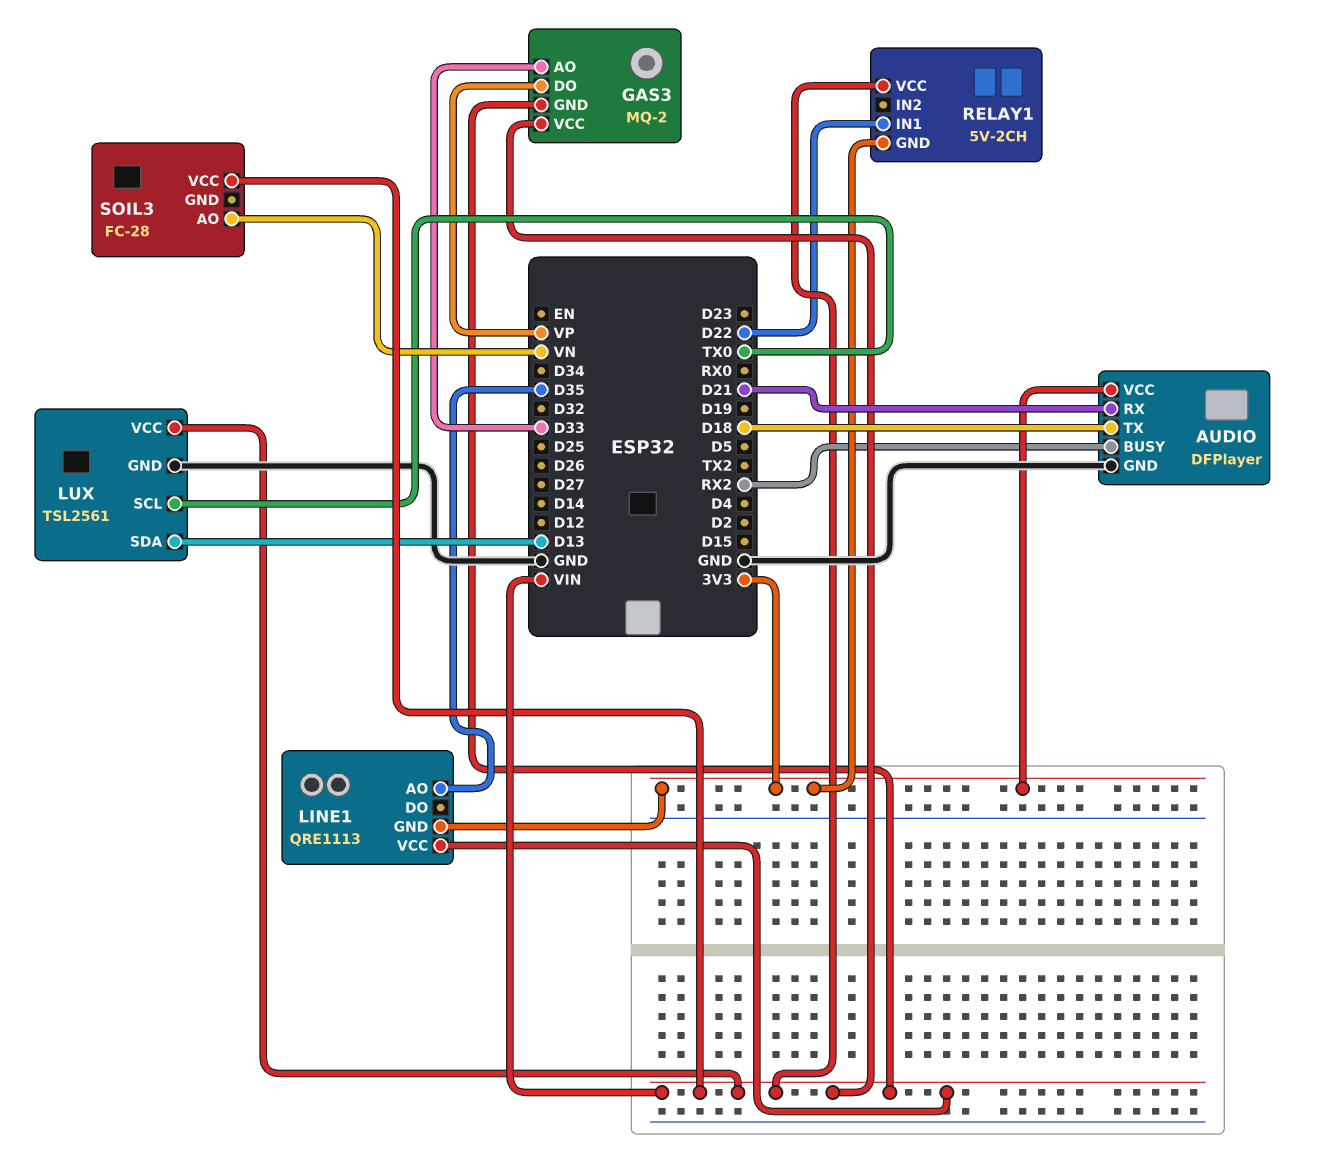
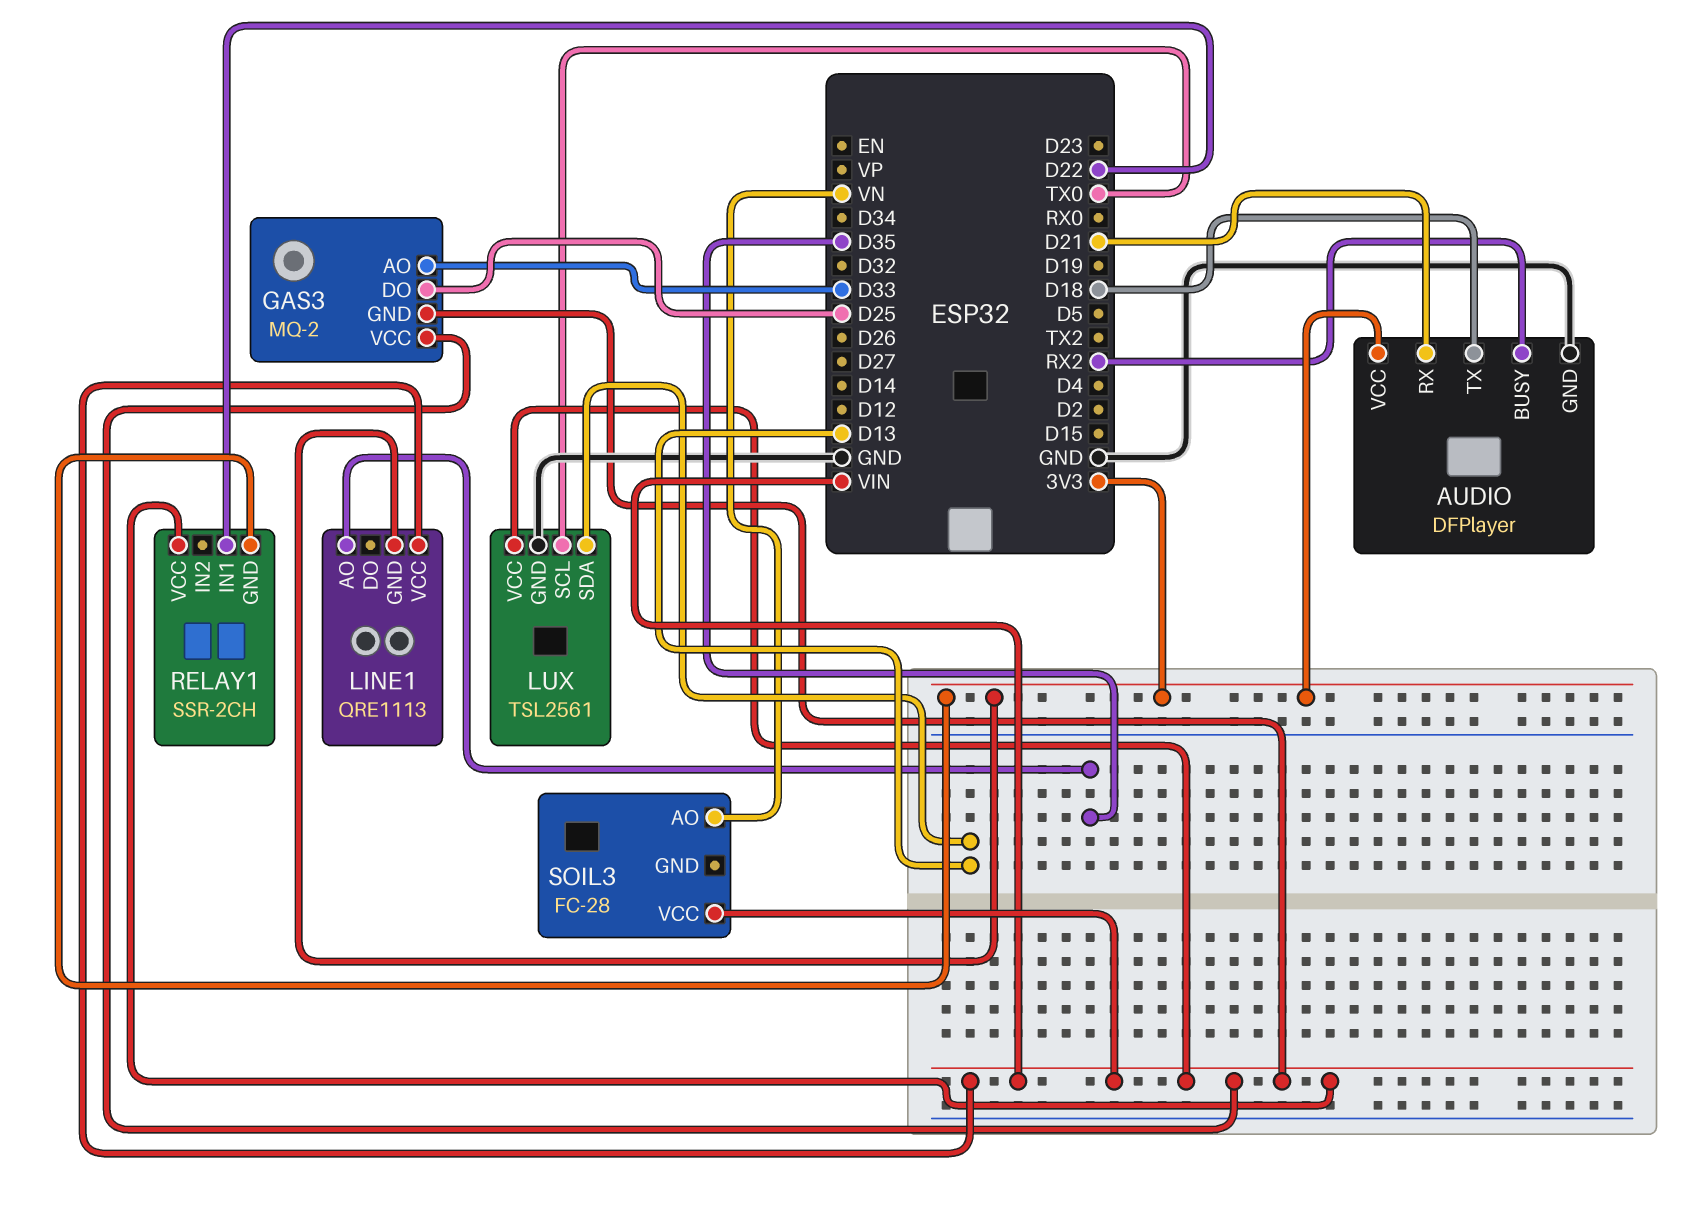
GAS3 pin DO: VP -> D25
RELAY1: 5V-2CH -> SSR-2CH

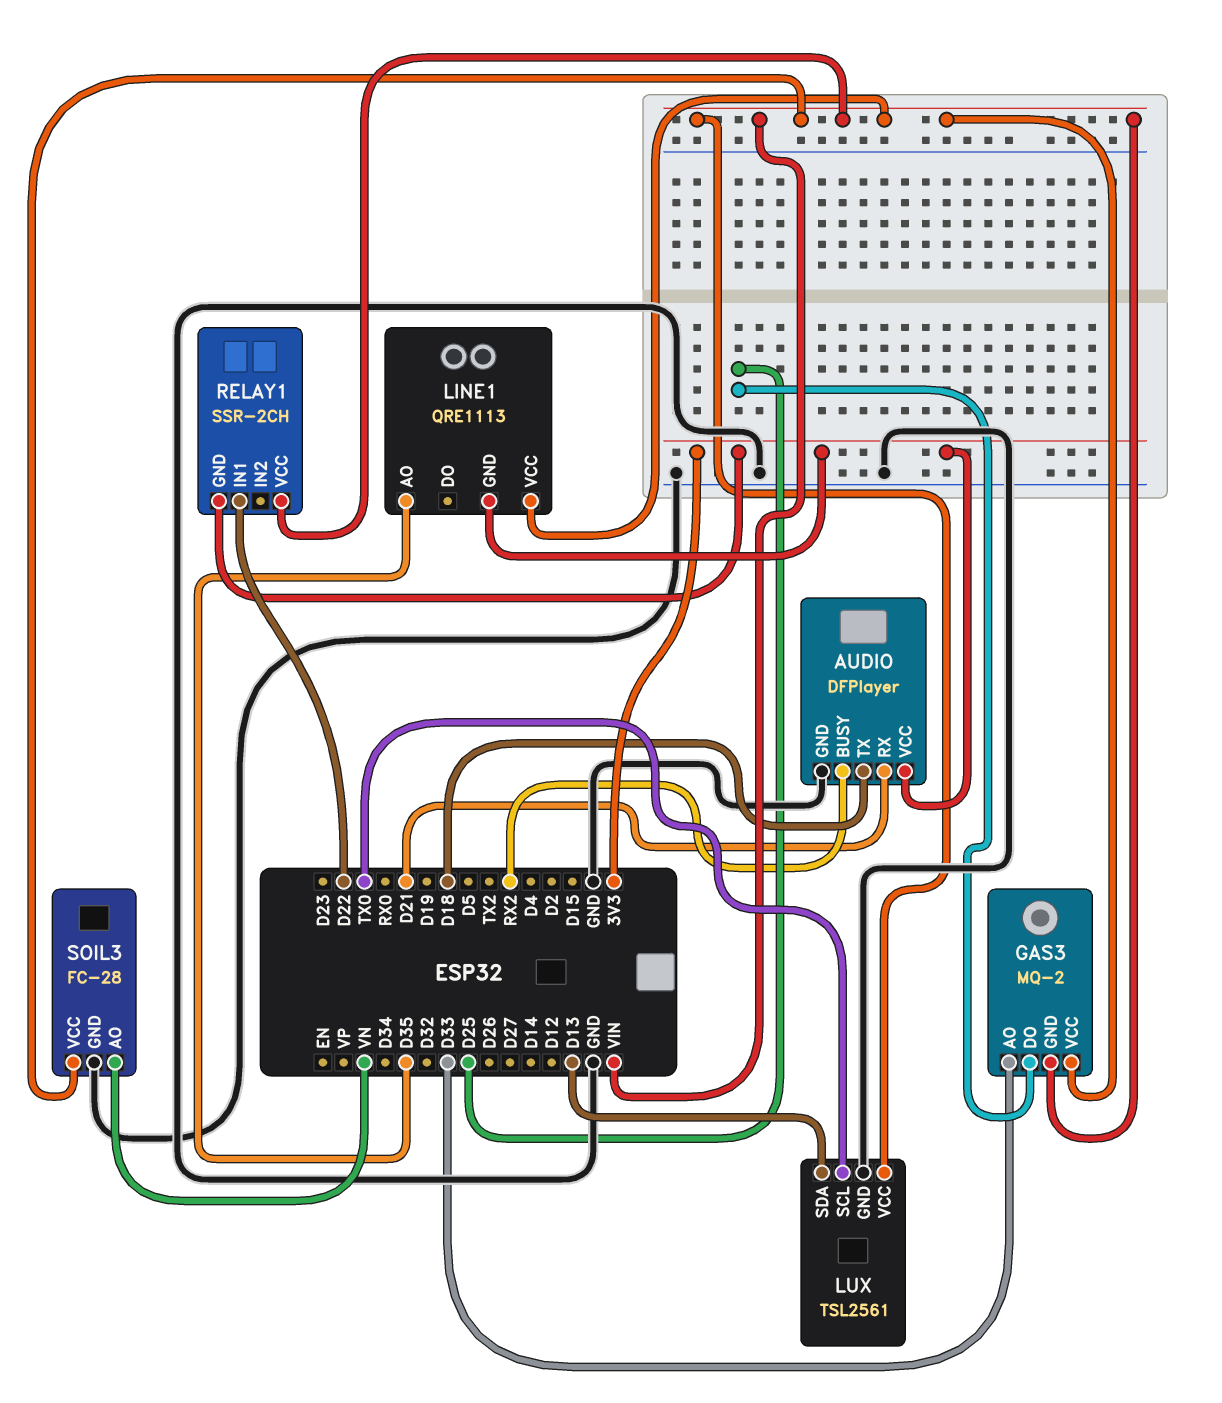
SOIL3 pin GND: none -> GND

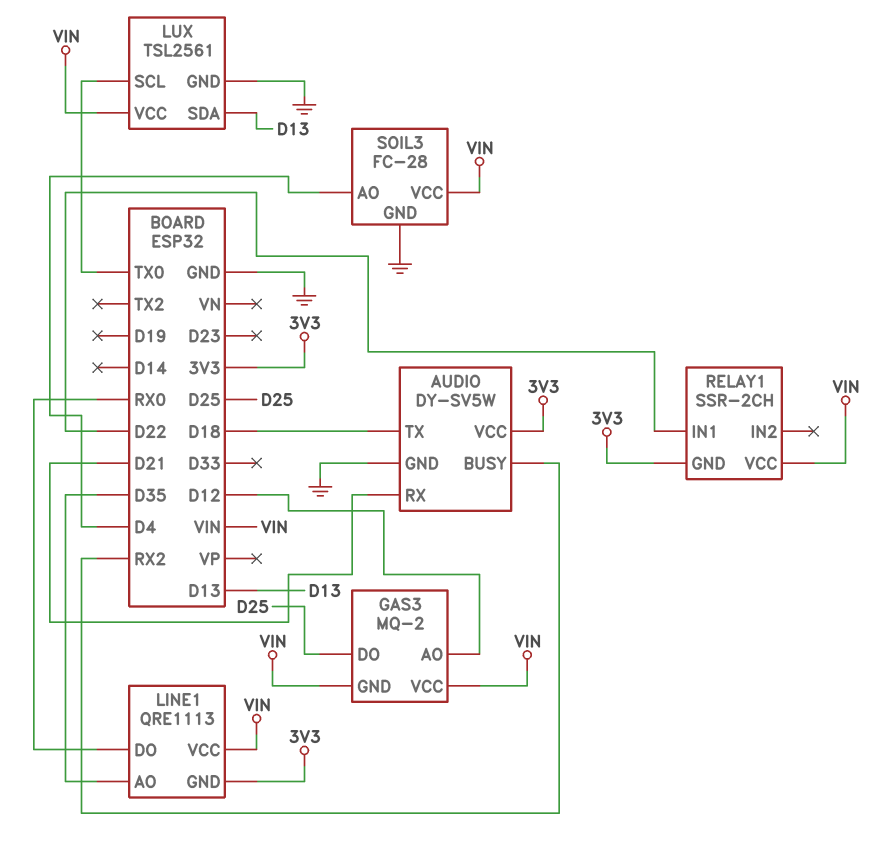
AUDIO: DFPlayer -> DY-SV5W
GAS3 pin AO: D33 -> D12
LINE1 pin DO: none -> RX0
SOIL3 pin AO: VN -> D4

